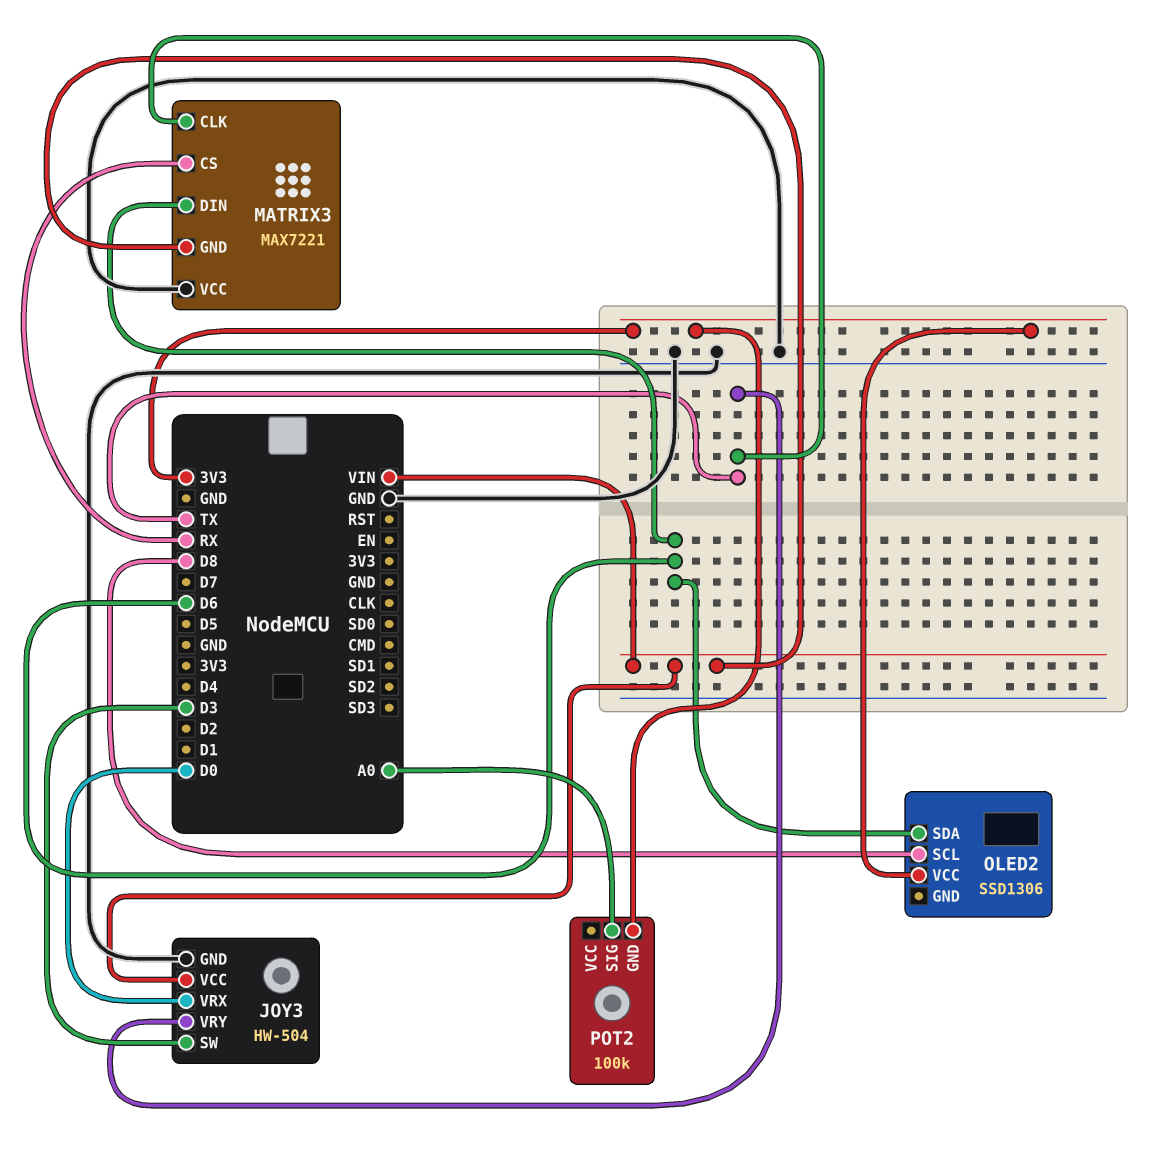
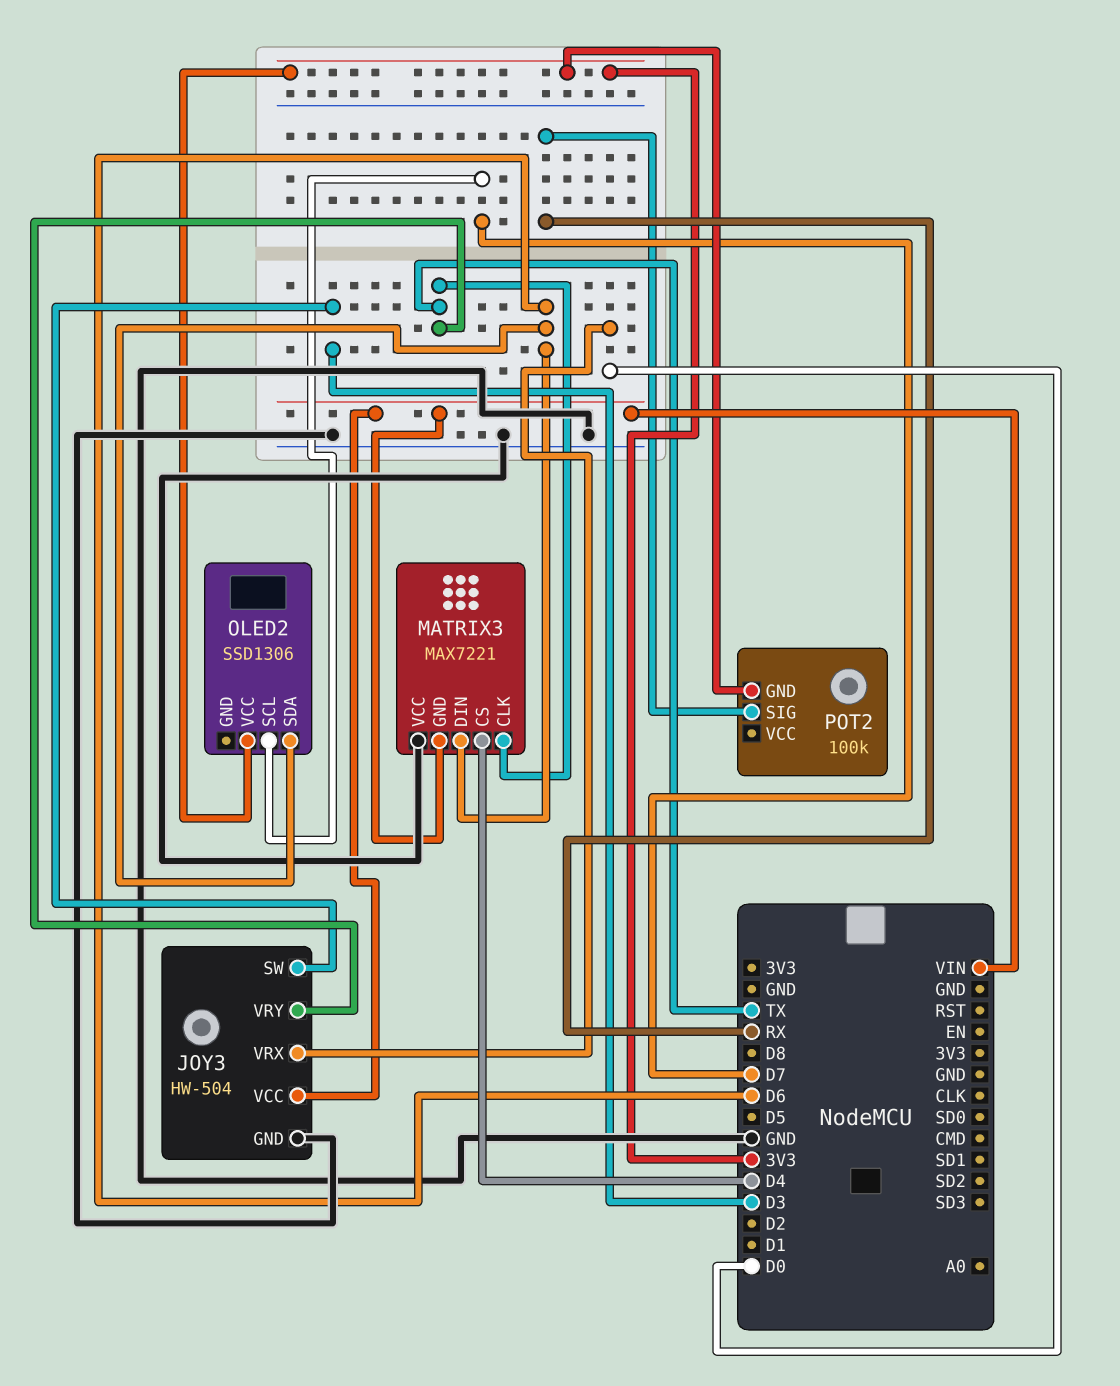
MATRIX3 pin CS: RX -> D4
OLED2 pin SCL: D8 -> D7
POT2 pin SIG: A0 -> RX

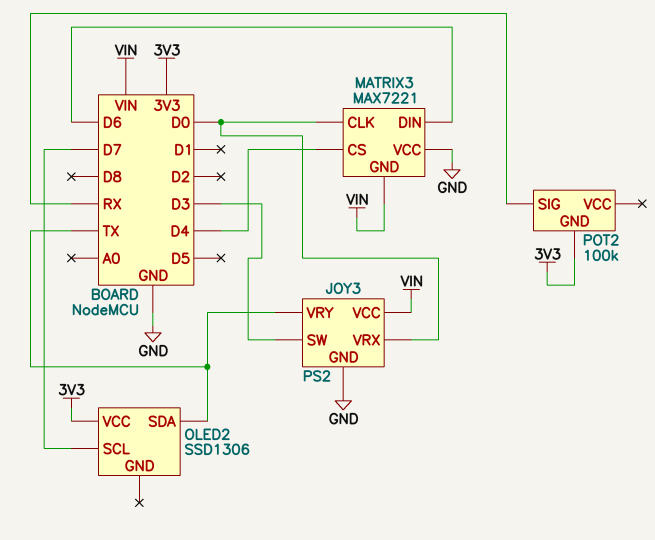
JOY3: HW-504 -> PS2
MATRIX3 pin CLK: TX -> D0
OLED2 pin SDA: D6 -> TX

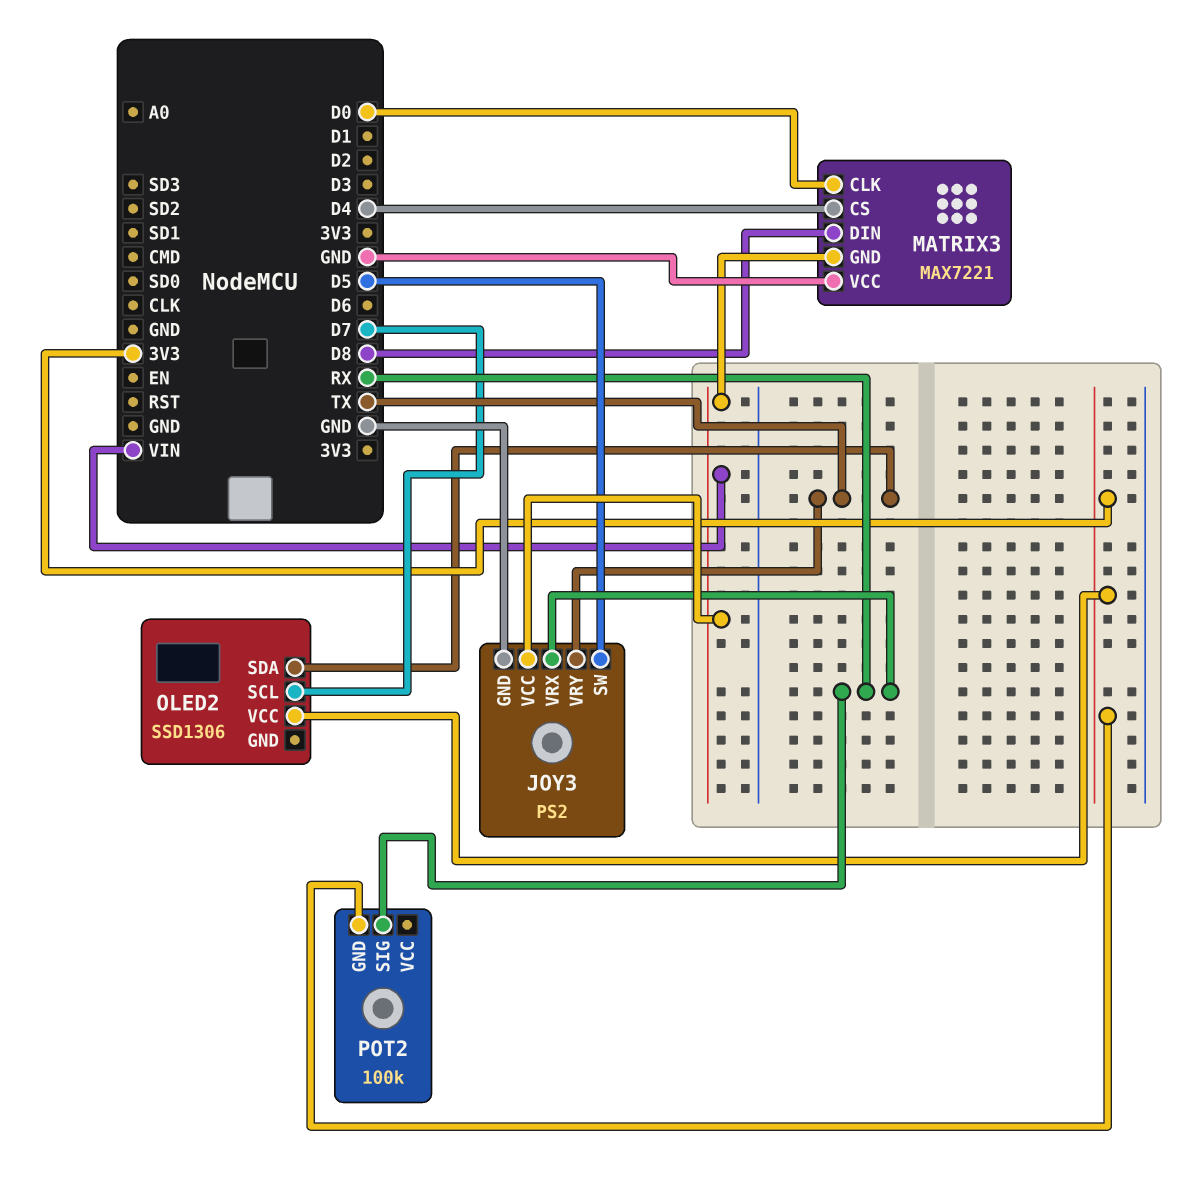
JOY3 pin SW: D3 -> D5
JOY3 pin VRX: D0 -> RX
MATRIX3 pin DIN: D6 -> D8

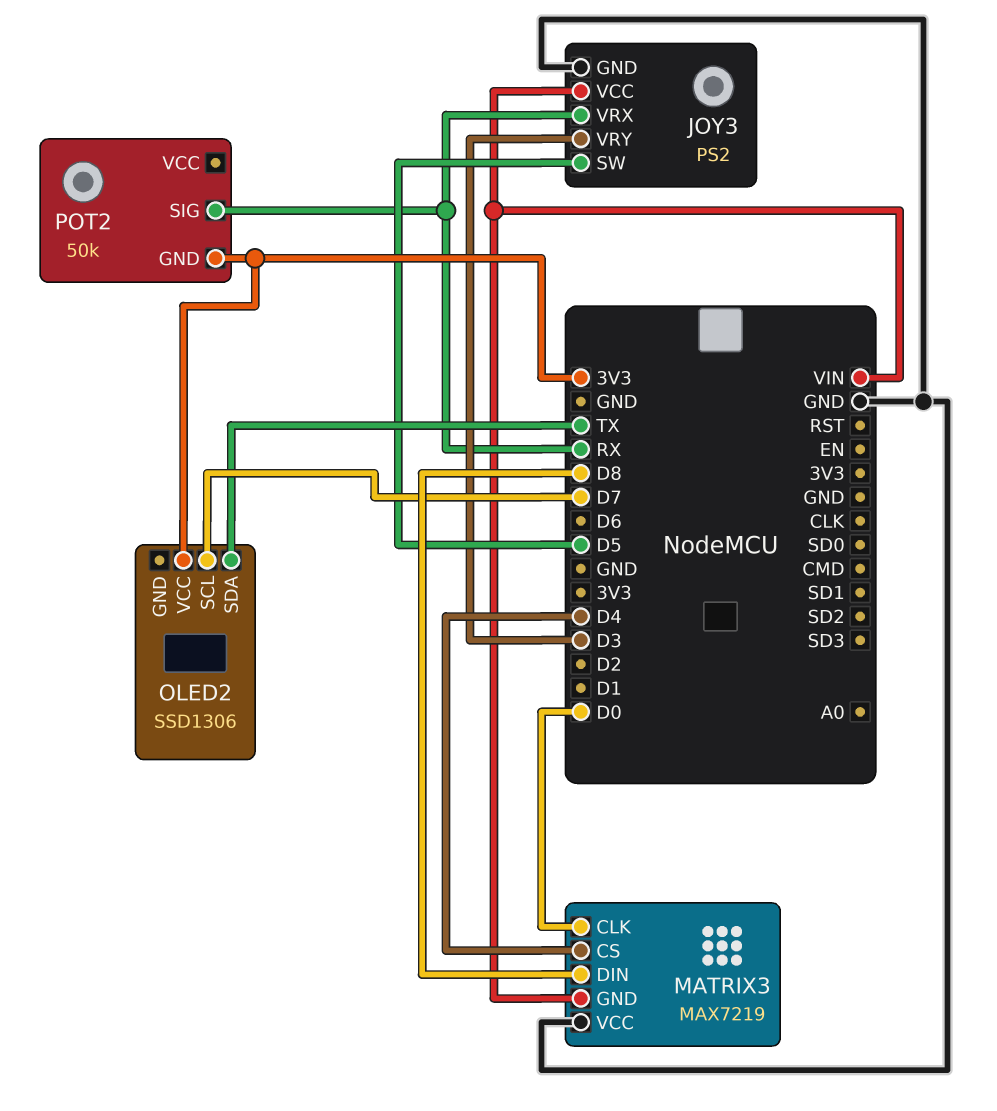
JOY3 pin VRY: TX -> D3
MATRIX3: MAX7221 -> MAX7219
POT2: 100k -> 50k

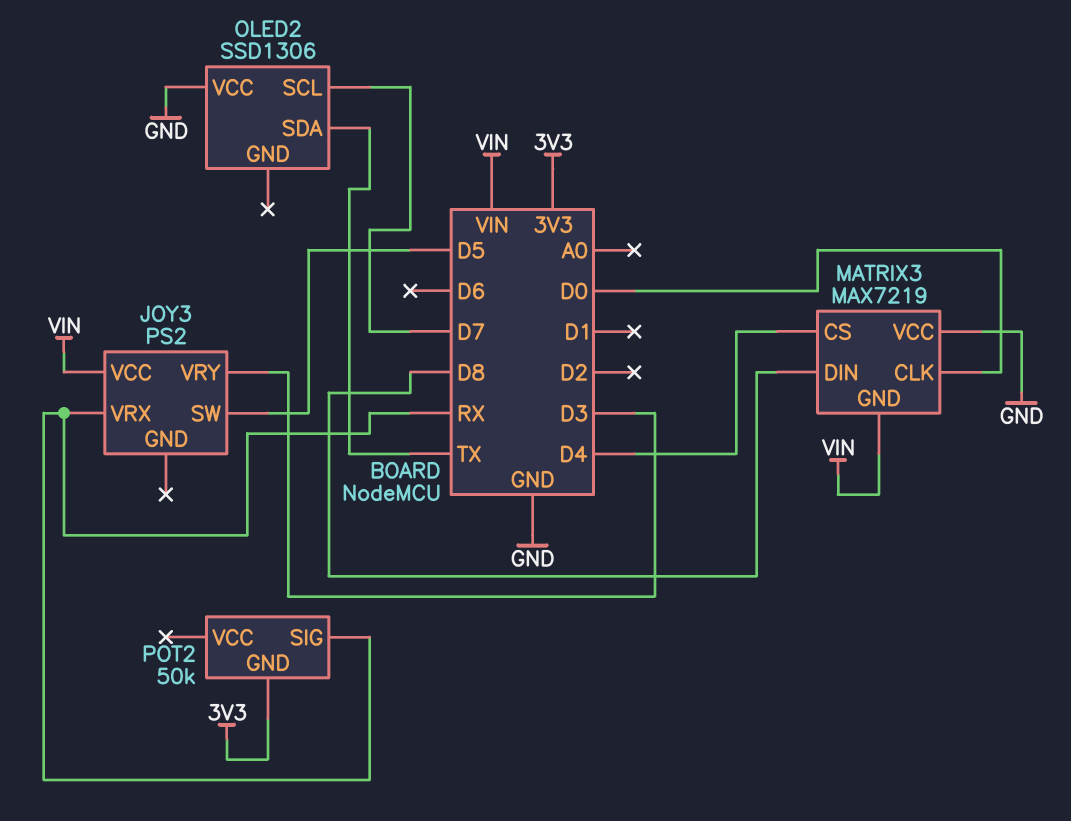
JOY3 pin GND: GND -> none
OLED2 pin VCC: 3V3 -> GND

